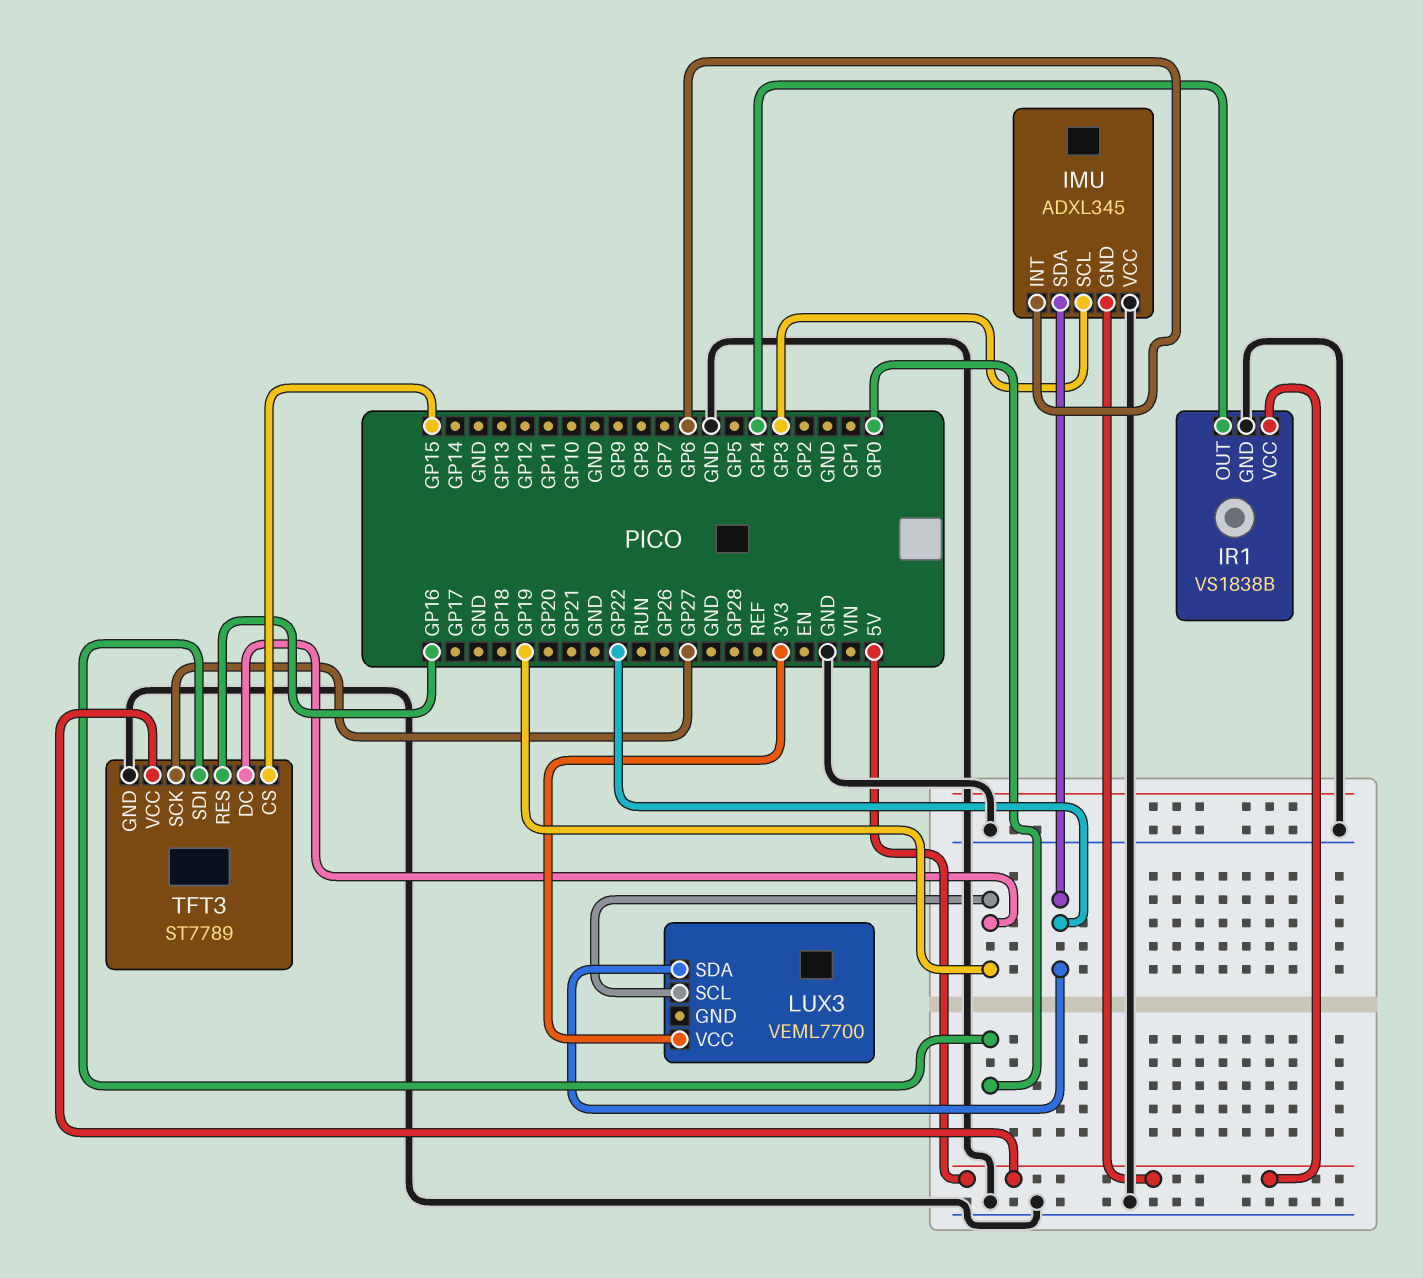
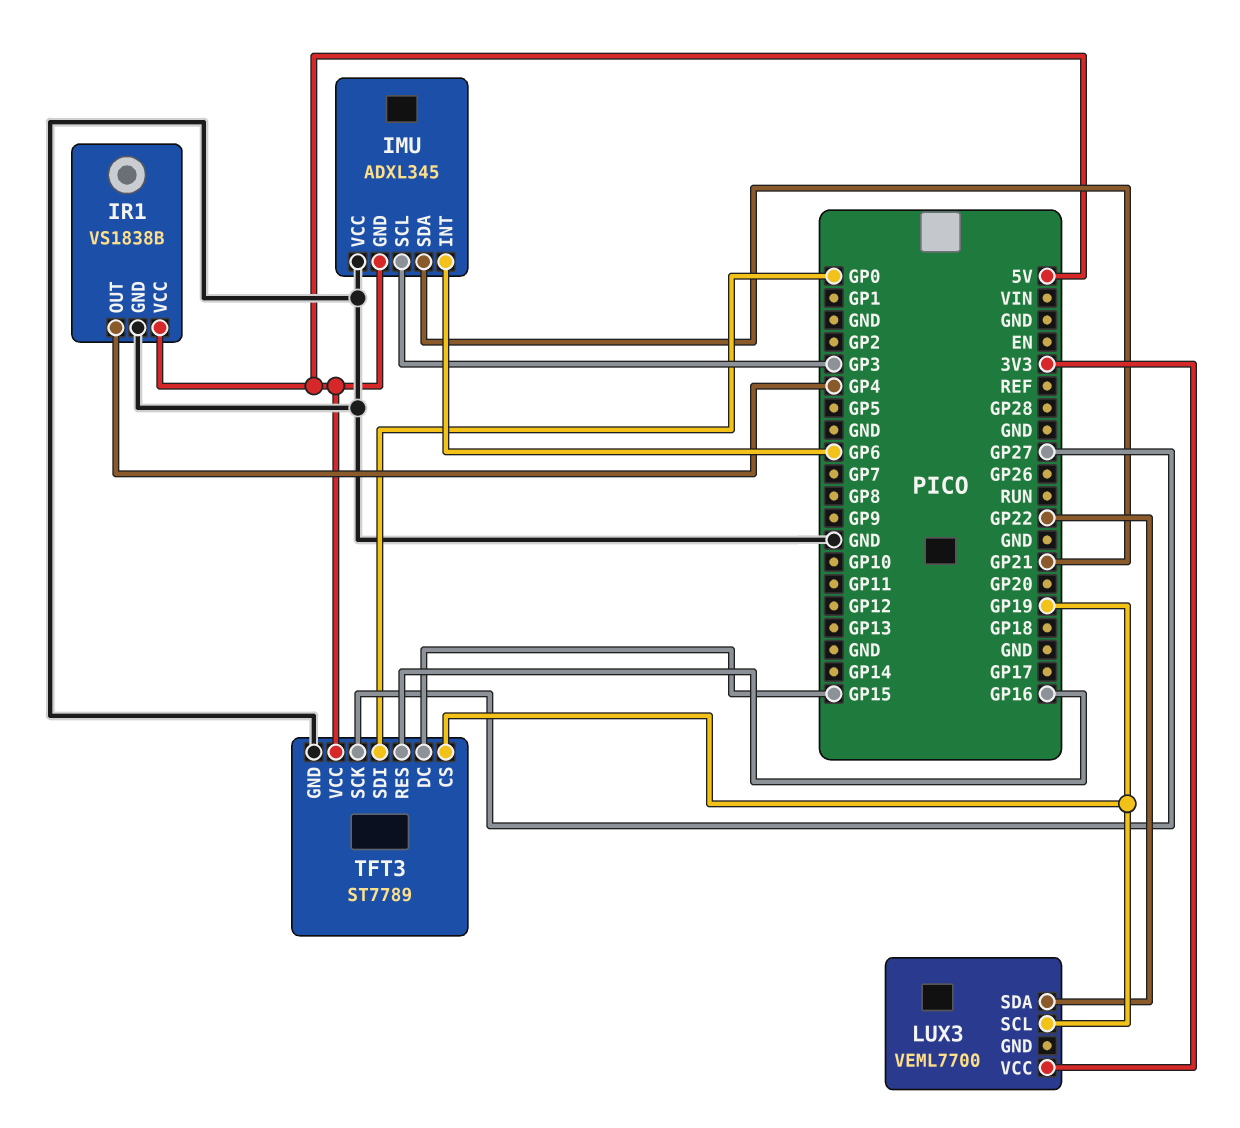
IMU pin SDA: GP22 -> GP21
TFT3 pin CS: GP15 -> GP19
TFT3 pin DC: GP19 -> GP15

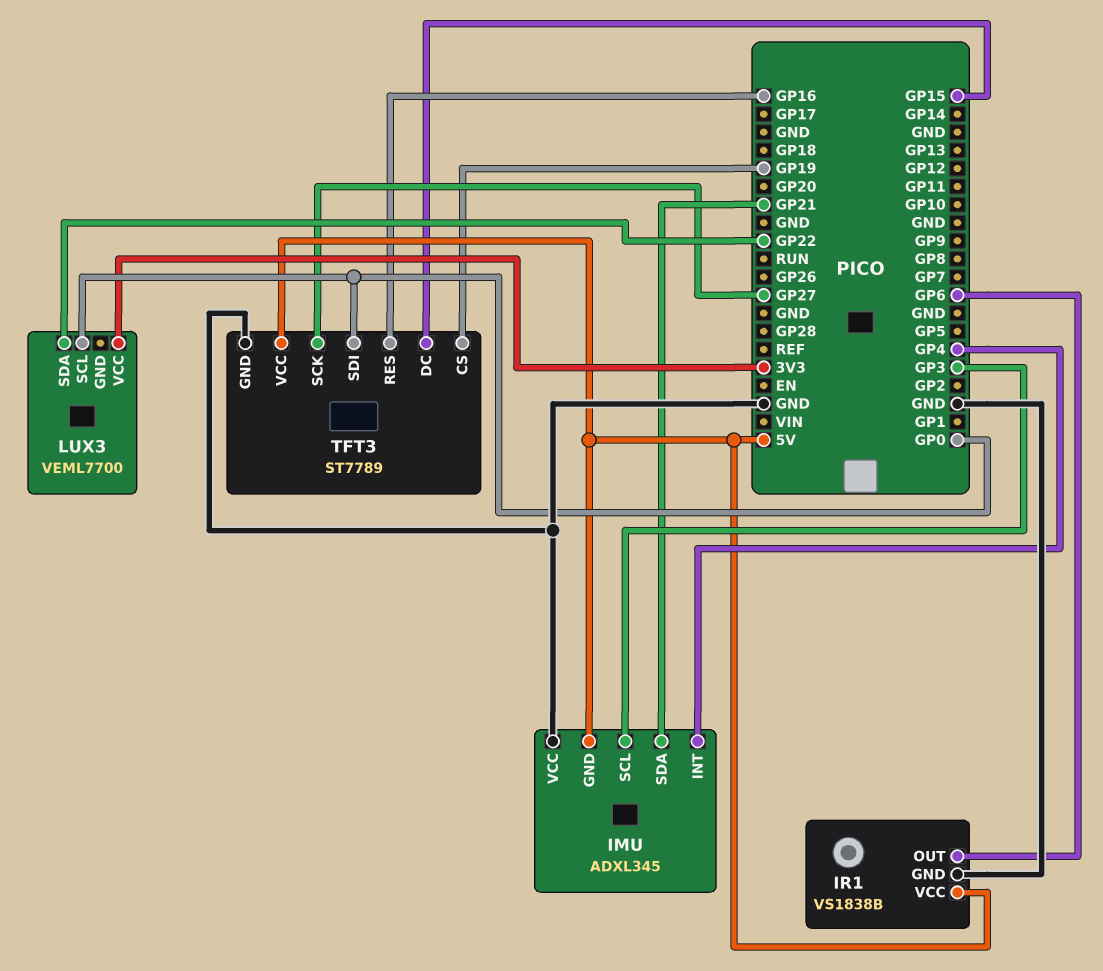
IMU pin INT: GP6 -> GP4
IR1 pin OUT: GP4 -> GP6
LUX3 pin SCL: GP19 -> GP0

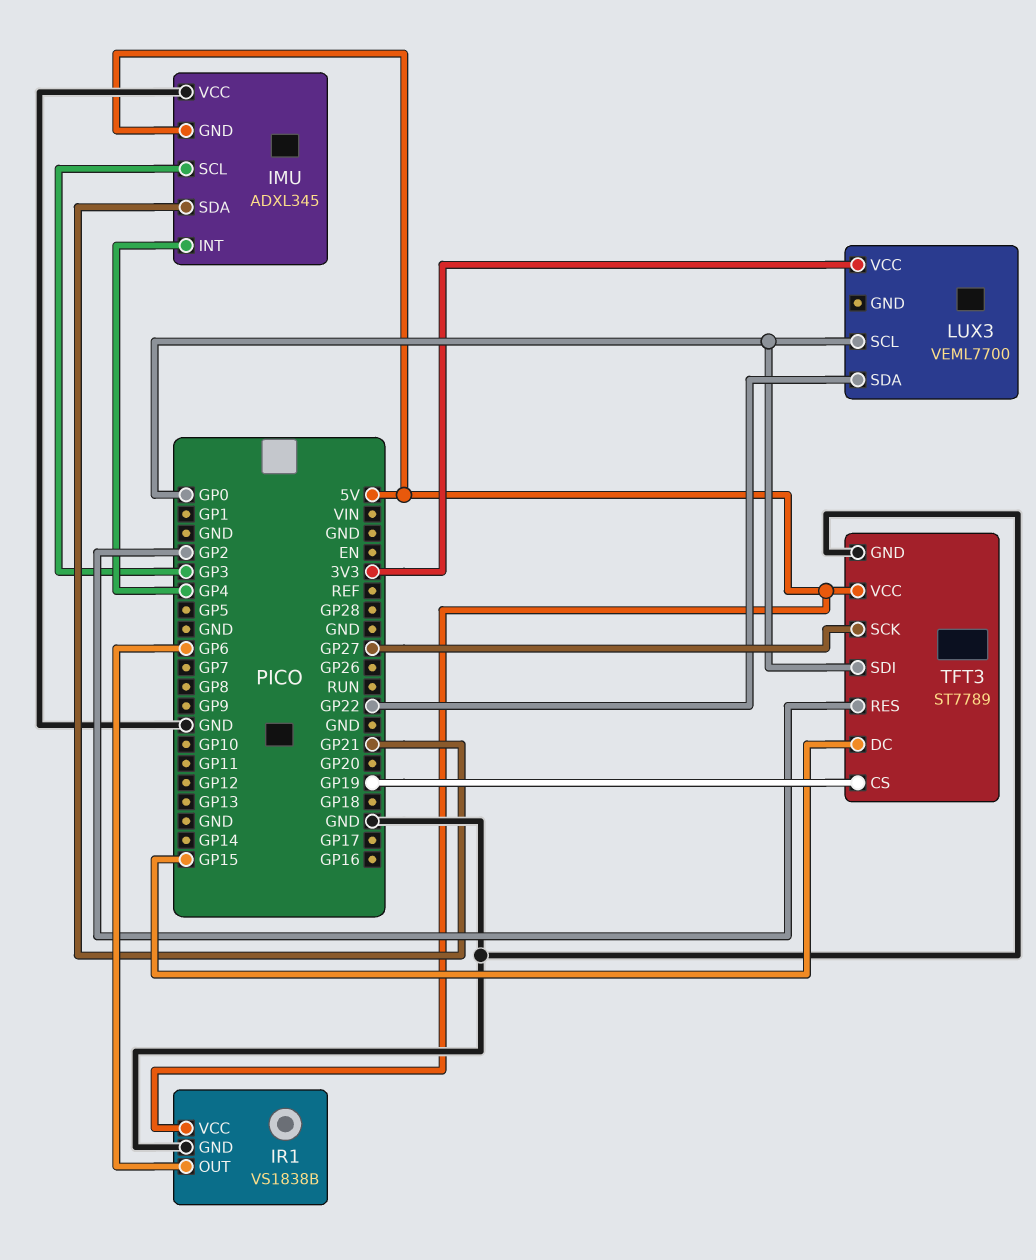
TFT3 pin RES: GP16 -> GP2

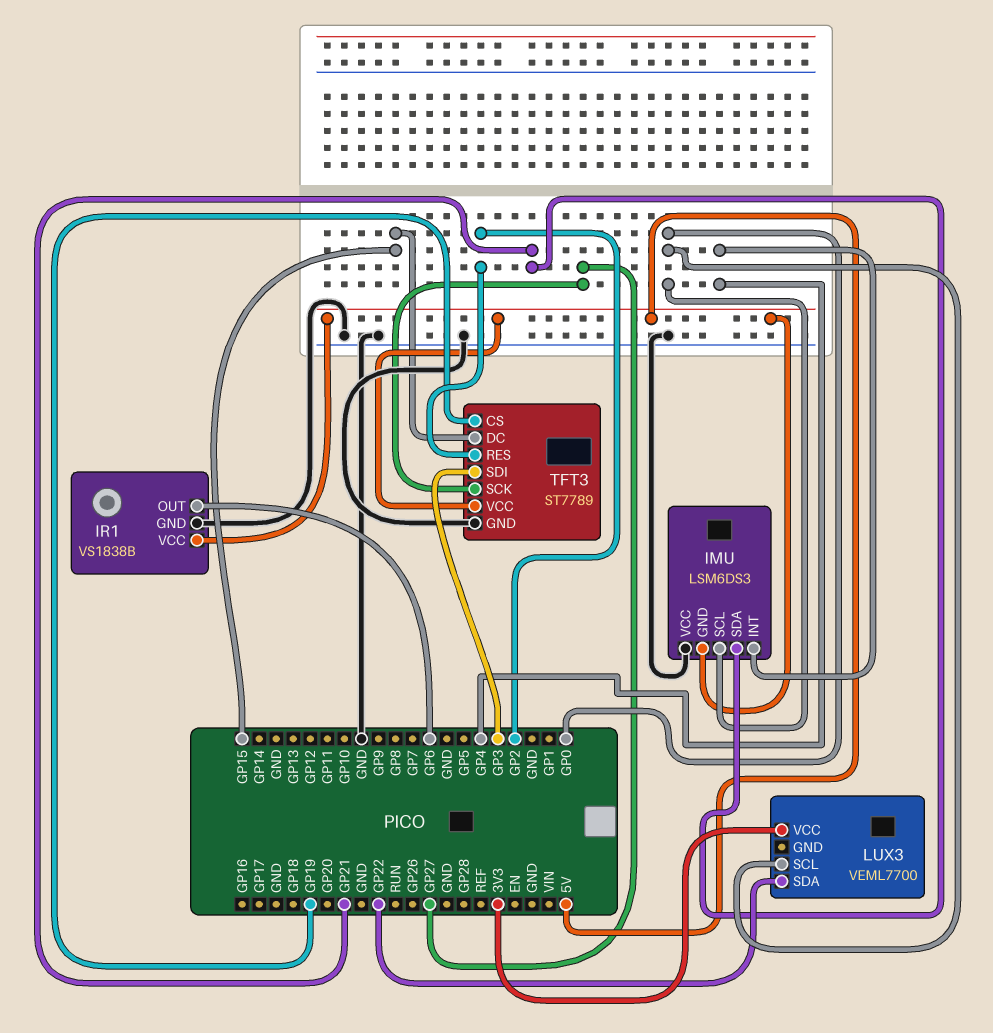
IMU: ADXL345 -> LSM6DS3
IMU pin SCL: GP3 -> GP0
TFT3 pin SDI: GP0 -> GP3

